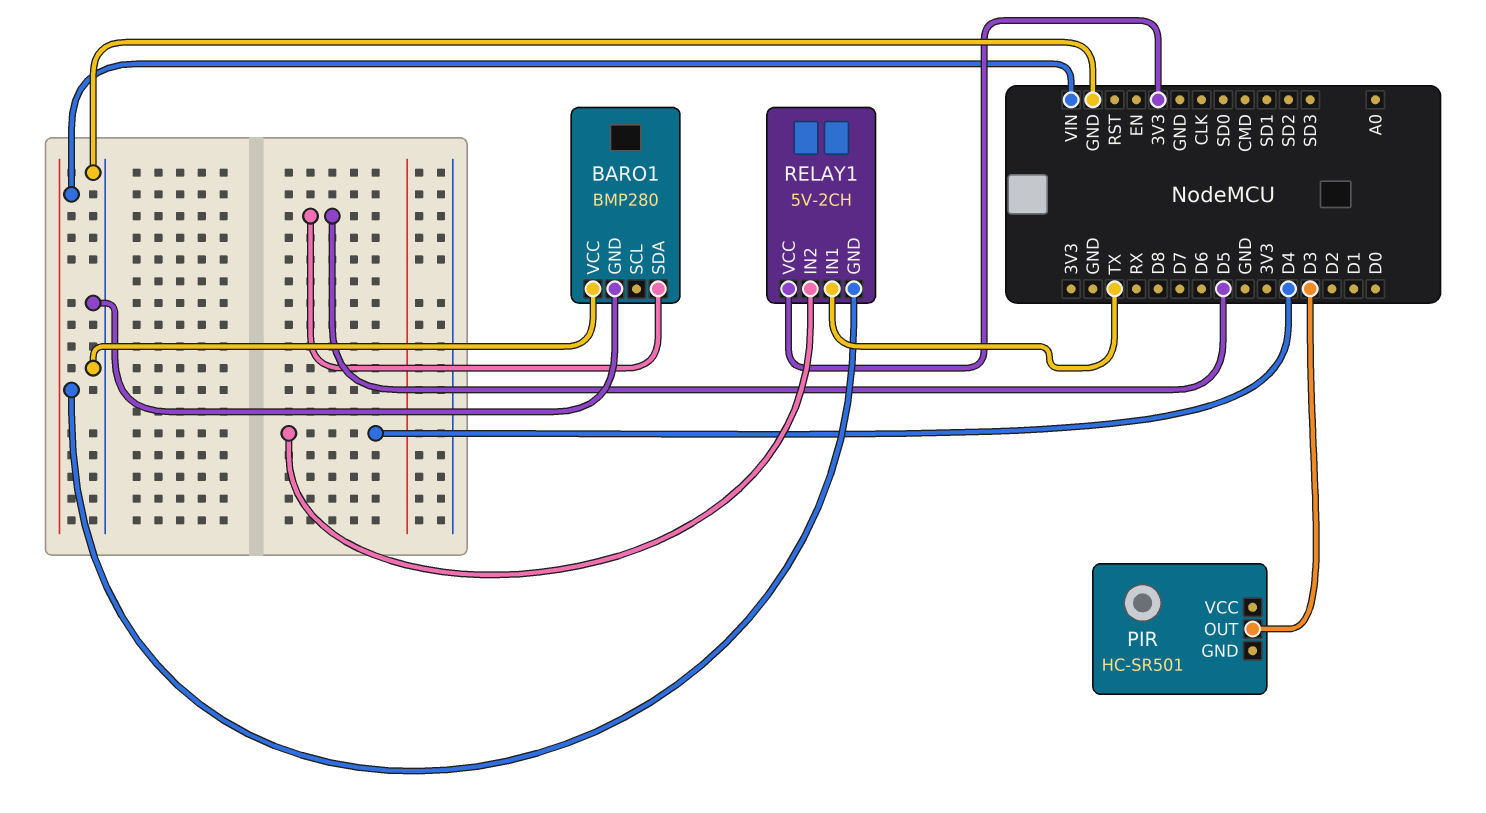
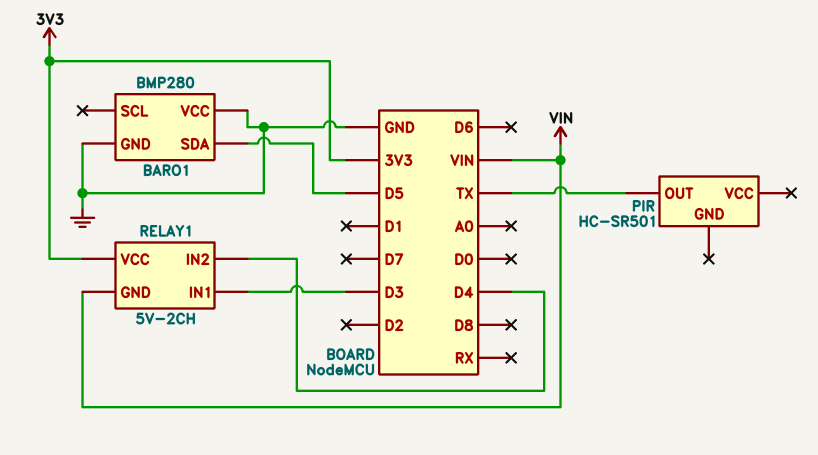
PIR pin OUT: D3 -> TX
RELAY1 pin IN1: TX -> D3

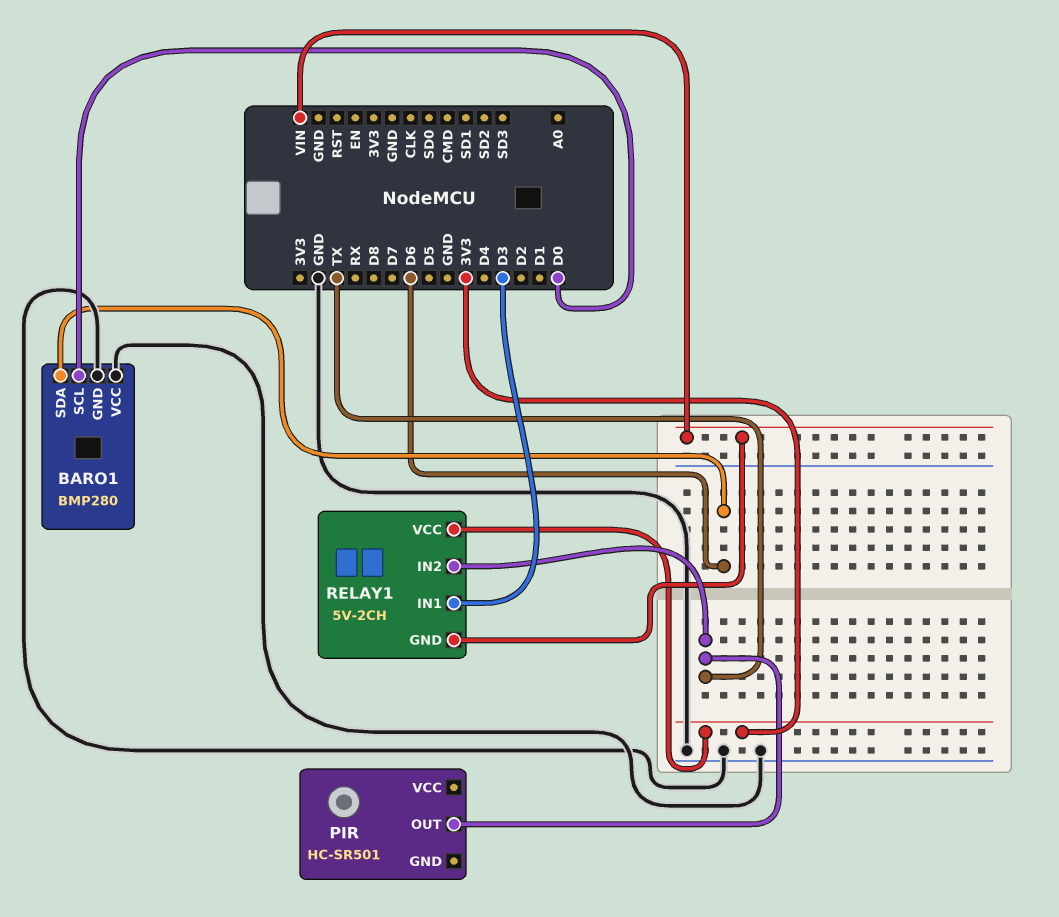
BARO1 pin SCL: none -> D0
BARO1 pin SDA: D5 -> D6
RELAY1 pin IN2: D4 -> TX

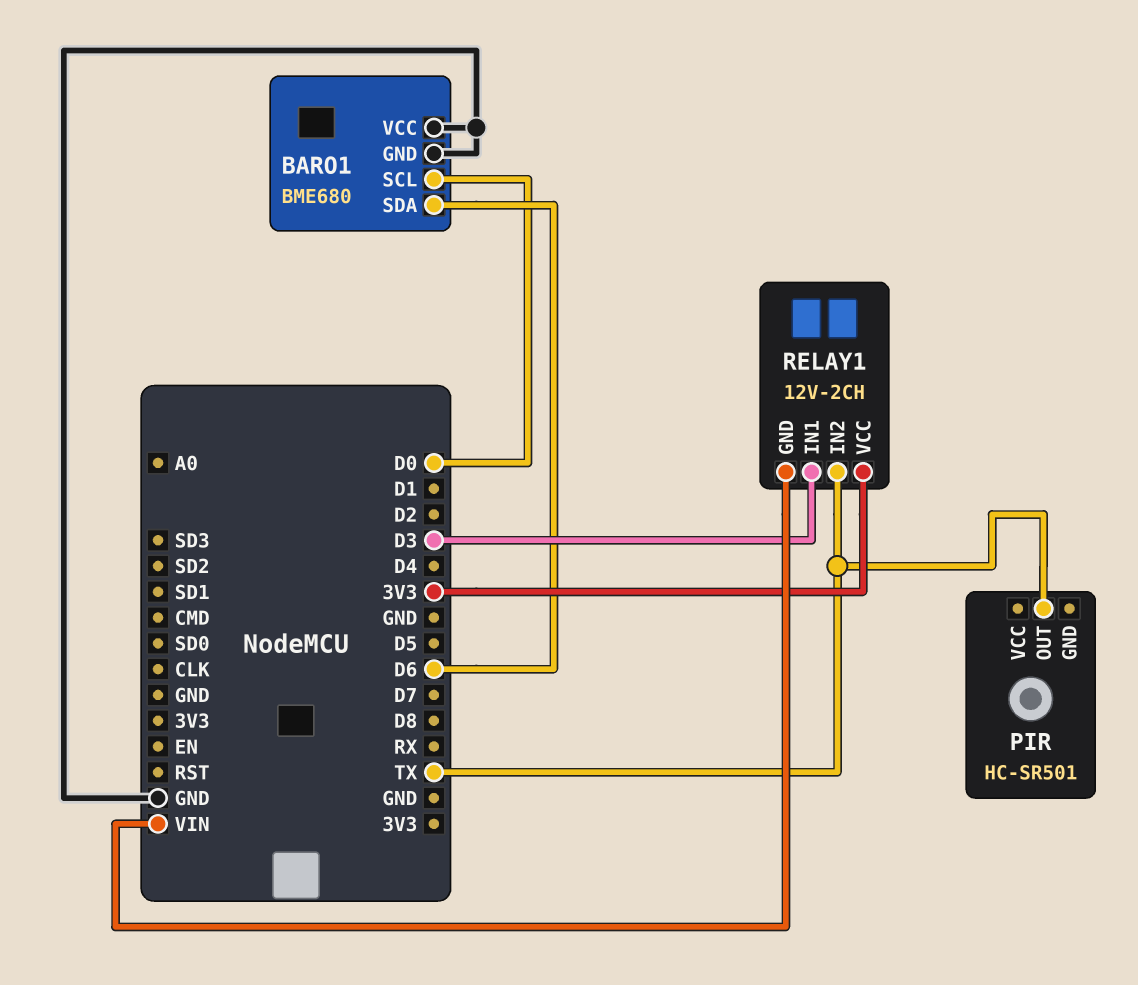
BARO1: BMP280 -> BME680
RELAY1: 5V-2CH -> 12V-2CH

